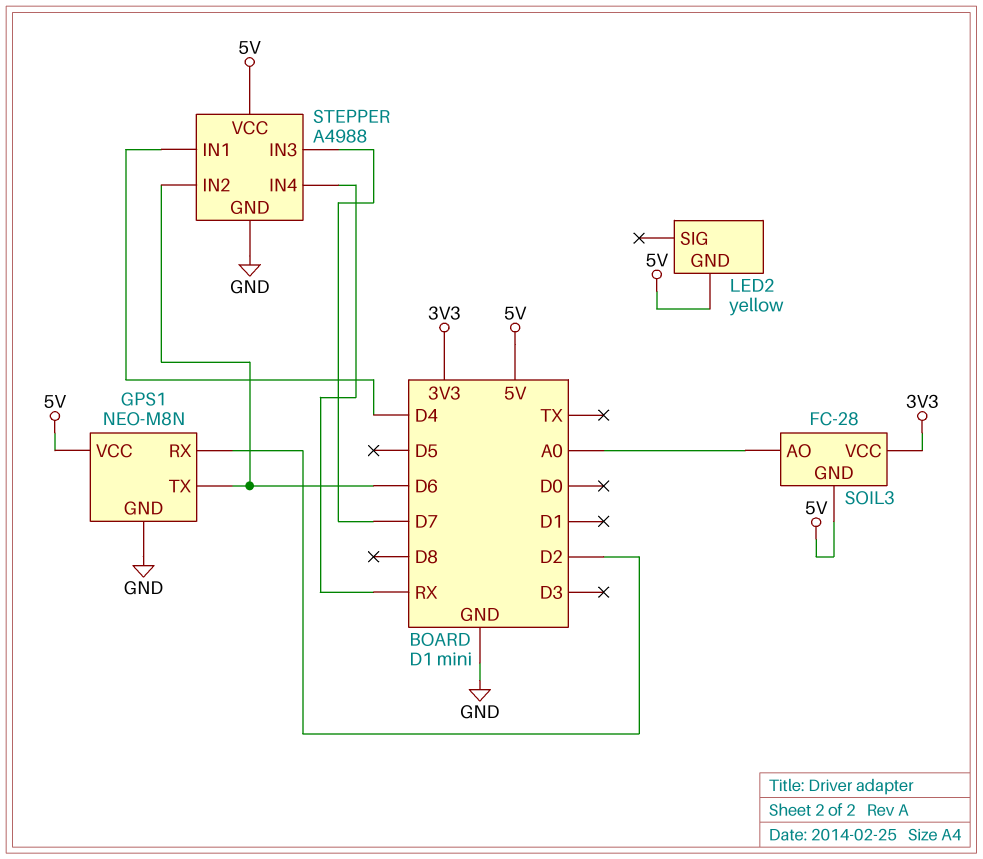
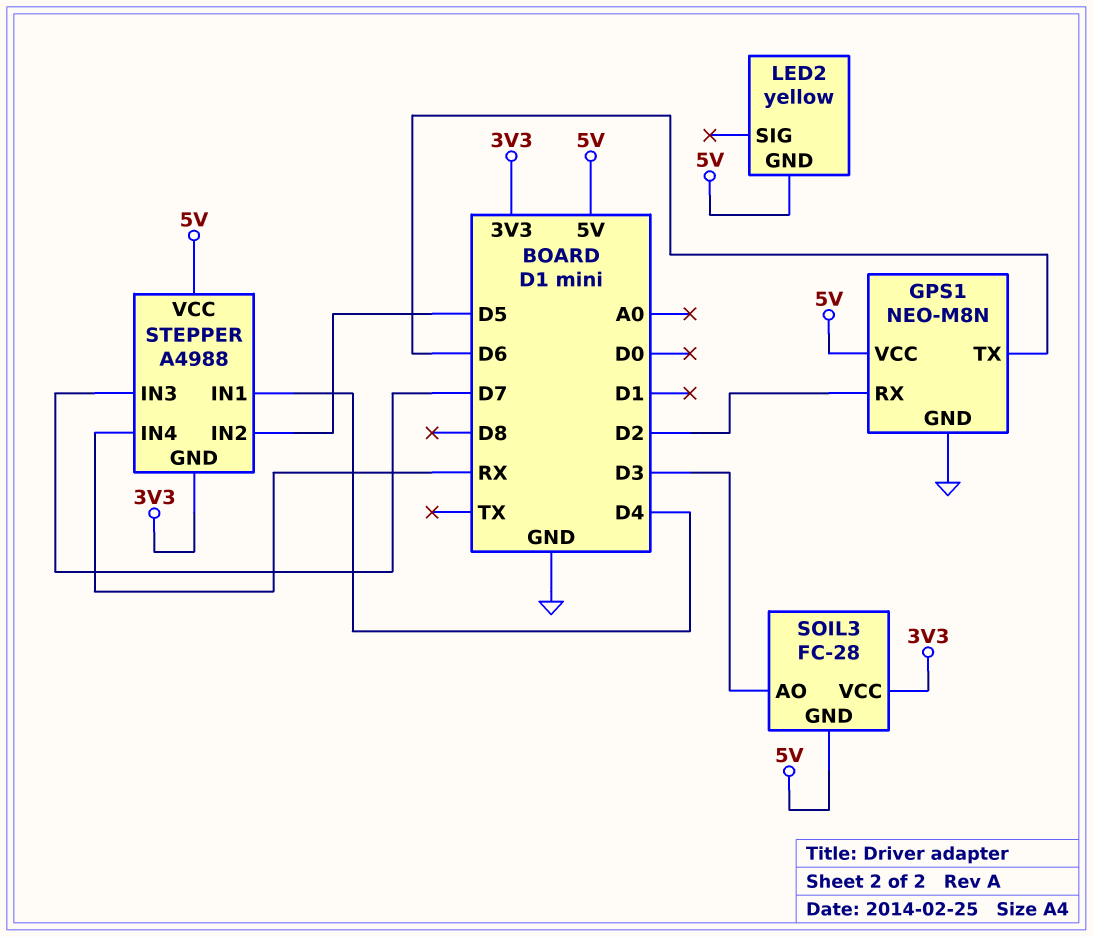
SOIL3 pin AO: A0 -> D3
STEPPER pin GND: GND -> 3V3
STEPPER pin IN2: D6 -> D5

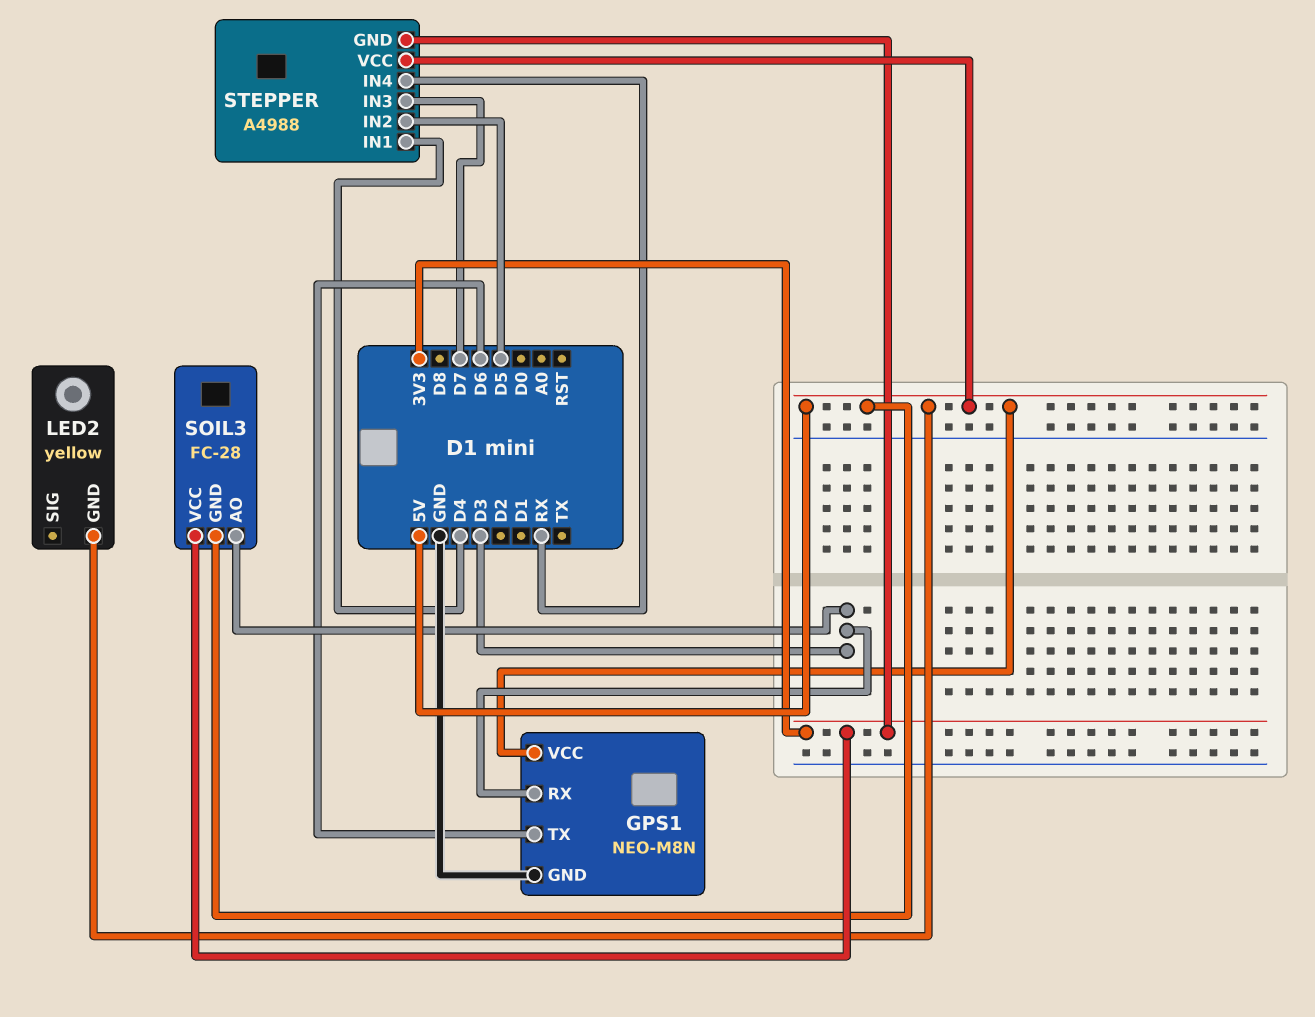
GPS1 pin RX: D2 -> D3

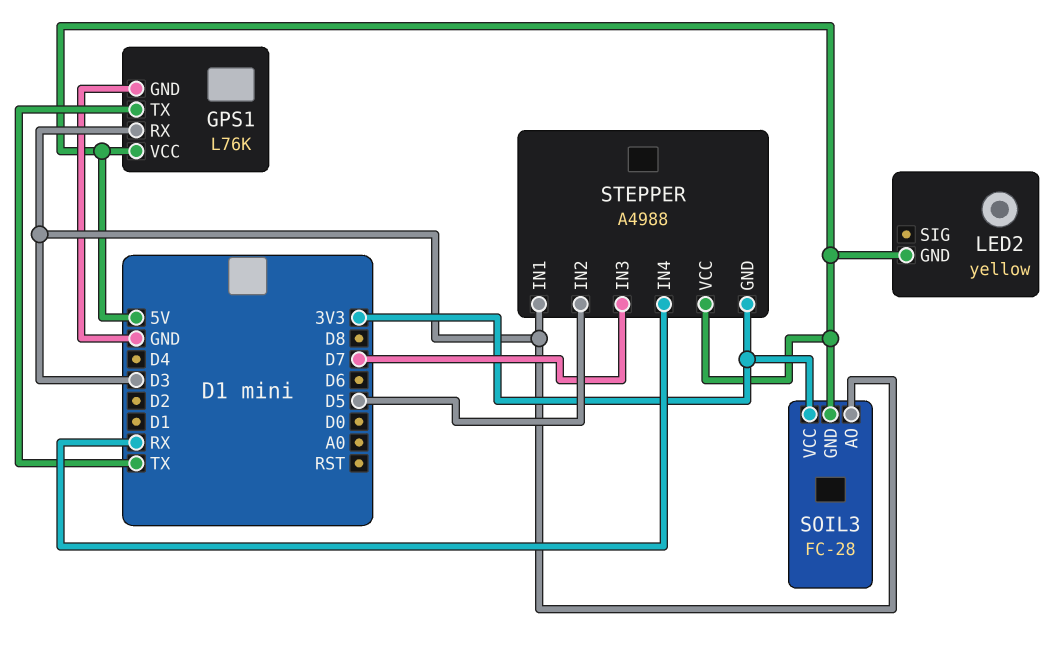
GPS1: NEO-M8N -> L76K
GPS1 pin TX: D6 -> TX
STEPPER pin IN1: D4 -> D3

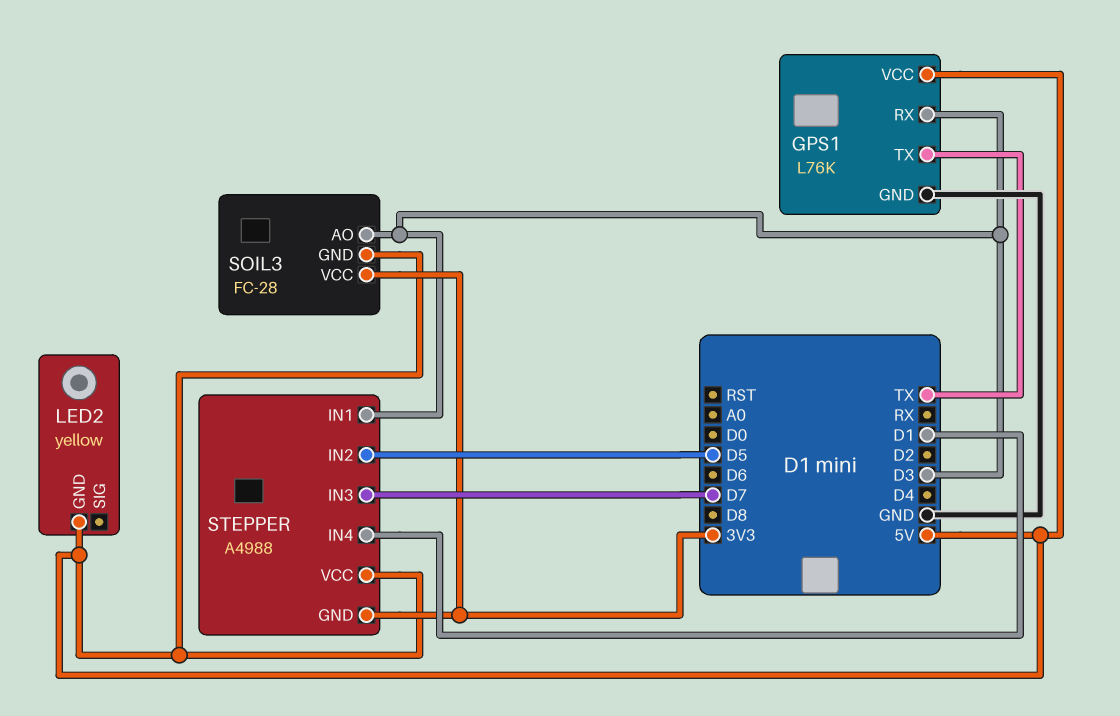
STEPPER pin IN4: RX -> D1

